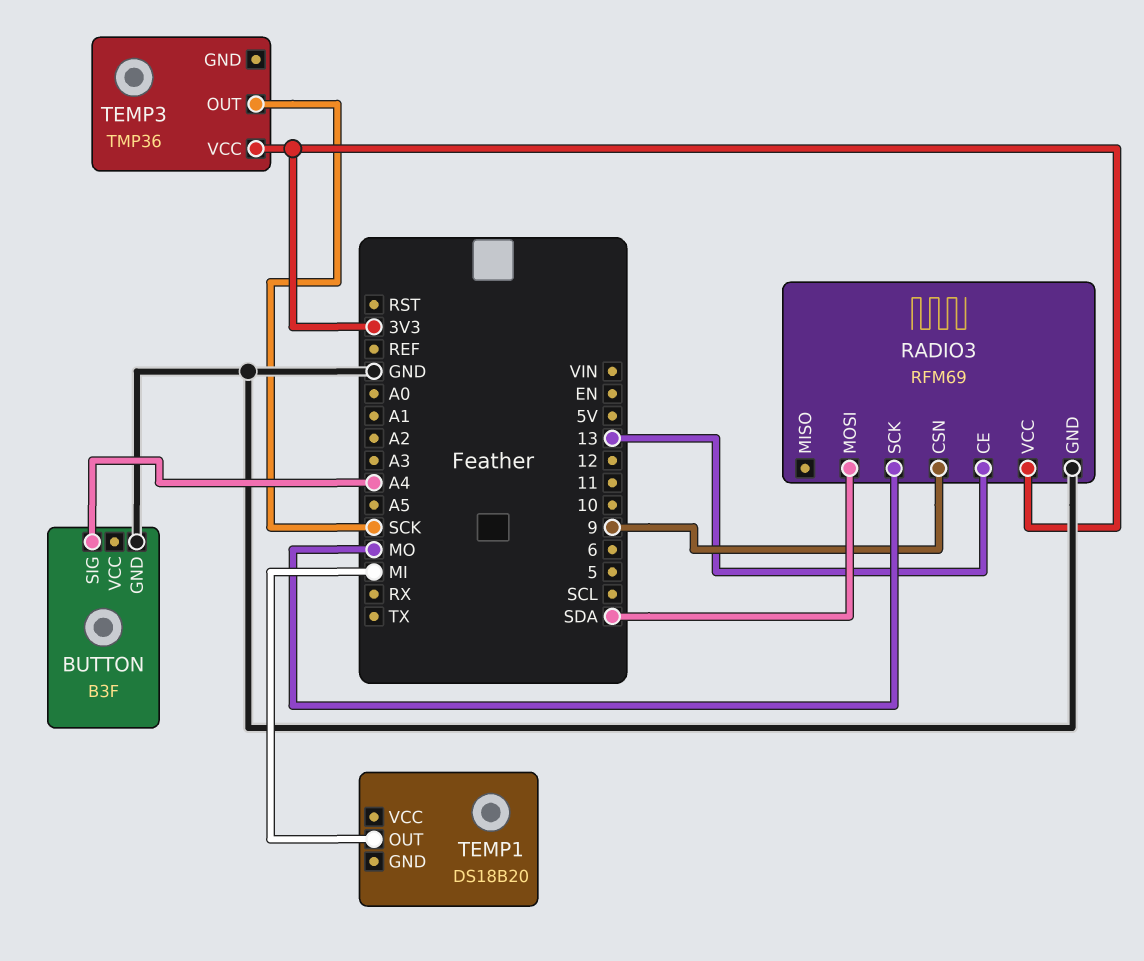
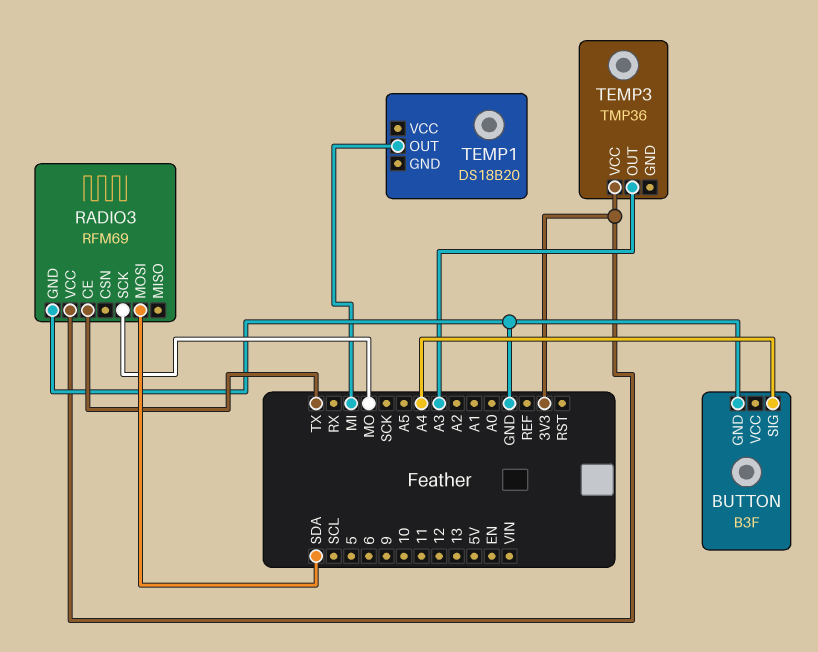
RADIO3 pin CE: 13 -> TX
RADIO3 pin CSN: 9 -> none
TEMP3 pin OUT: SCK -> A3

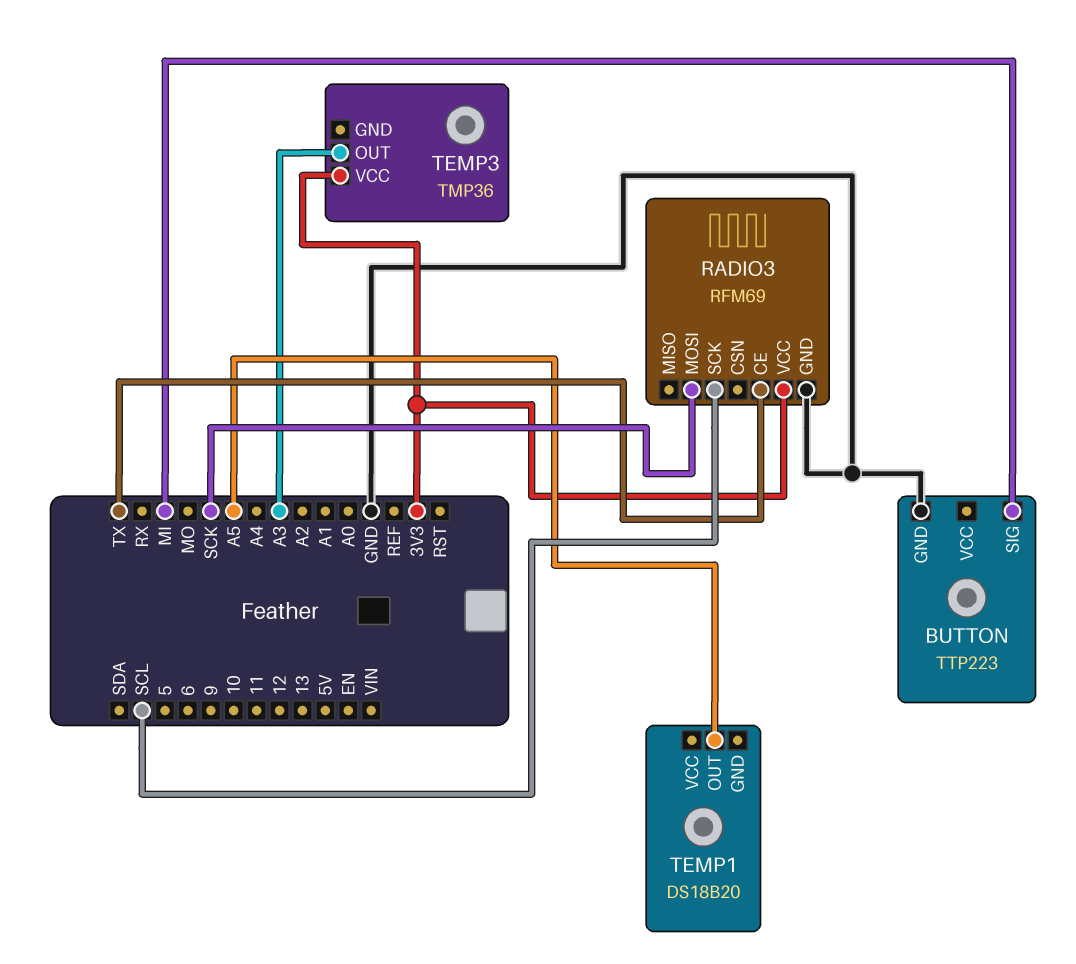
BUTTON: B3F -> TTP223
BUTTON pin SIG: A4 -> MI
RADIO3 pin MOSI: SDA -> SCK
RADIO3 pin SCK: MO -> SCL
TEMP1 pin OUT: MI -> A5

